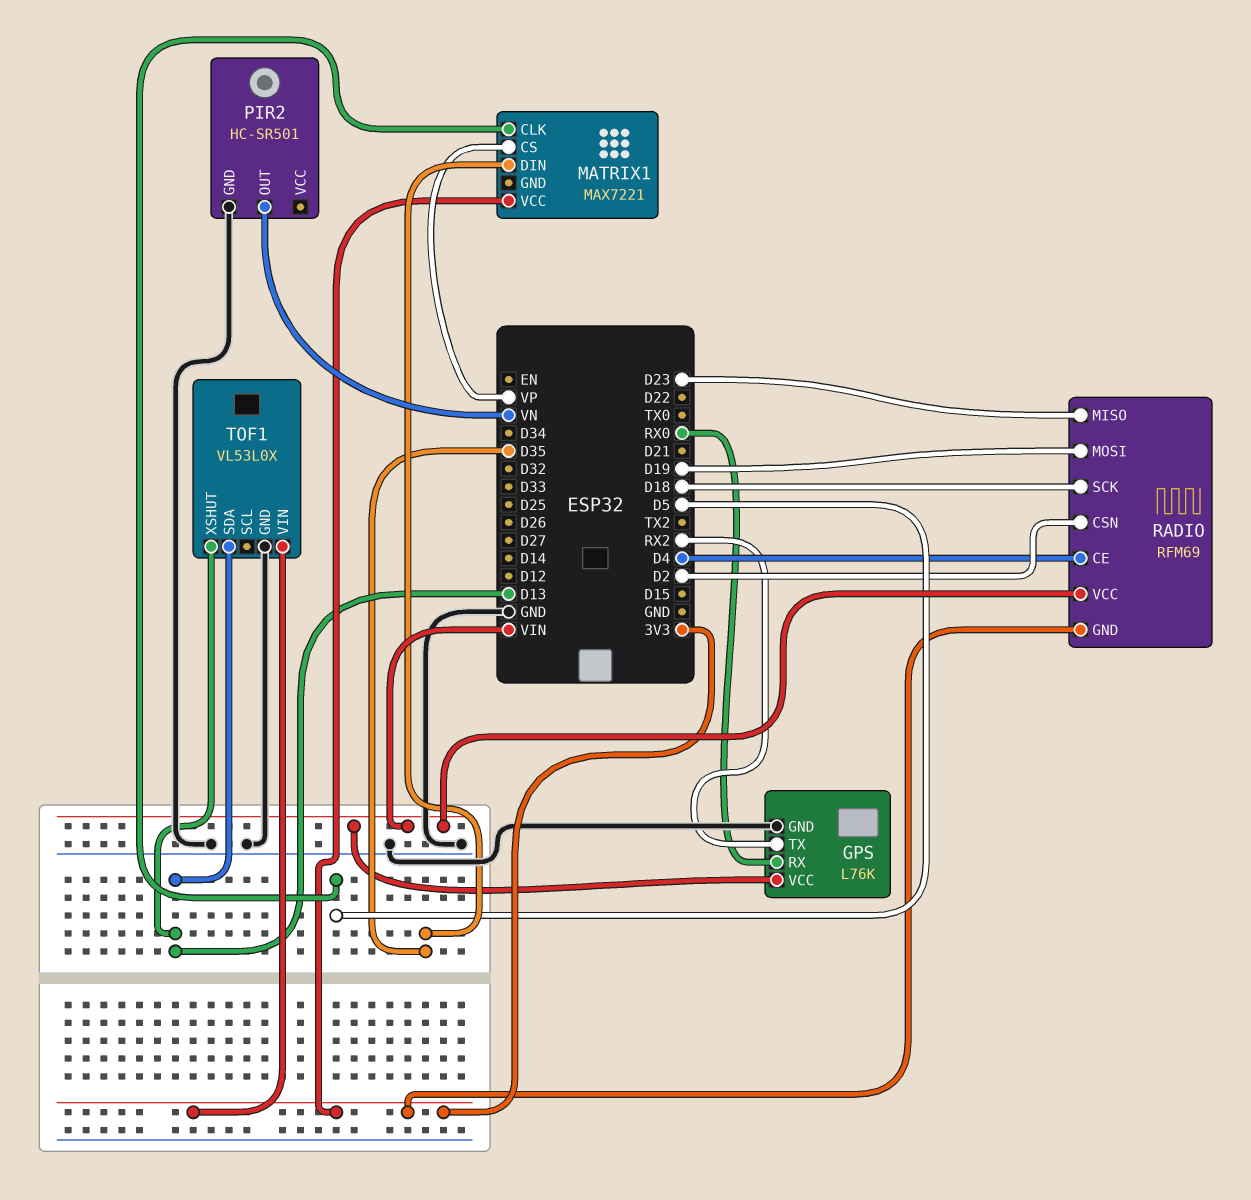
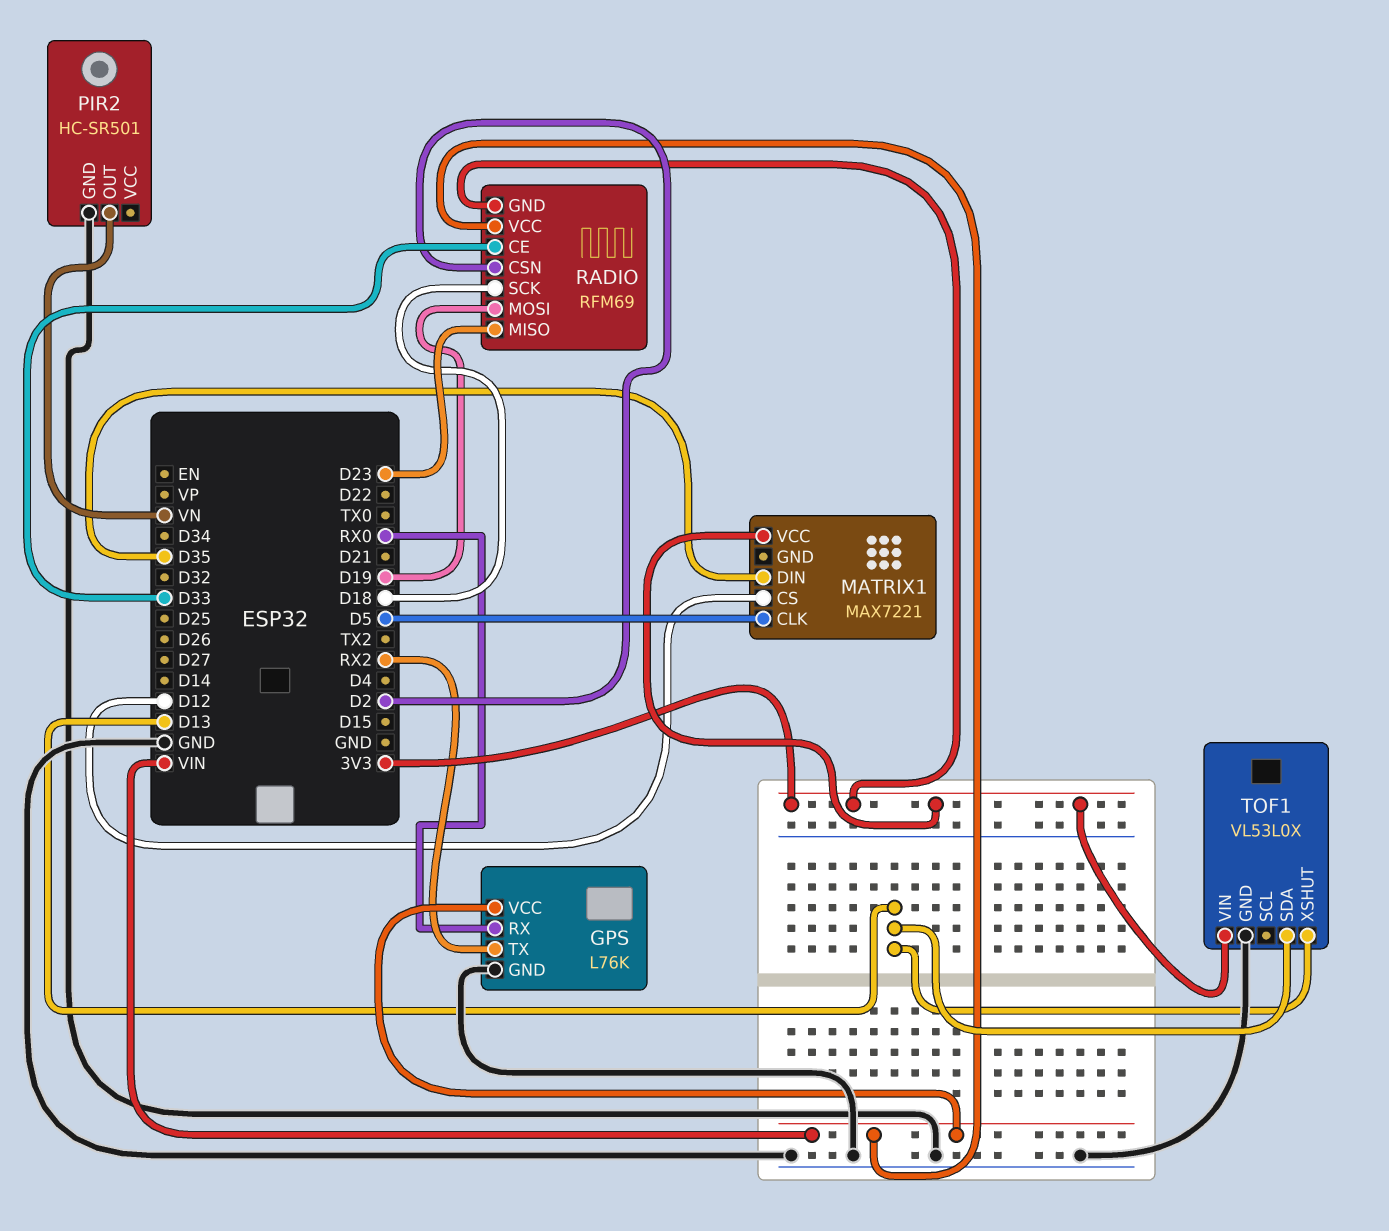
MATRIX1 pin CS: VP -> D12
RADIO pin CE: D4 -> D33

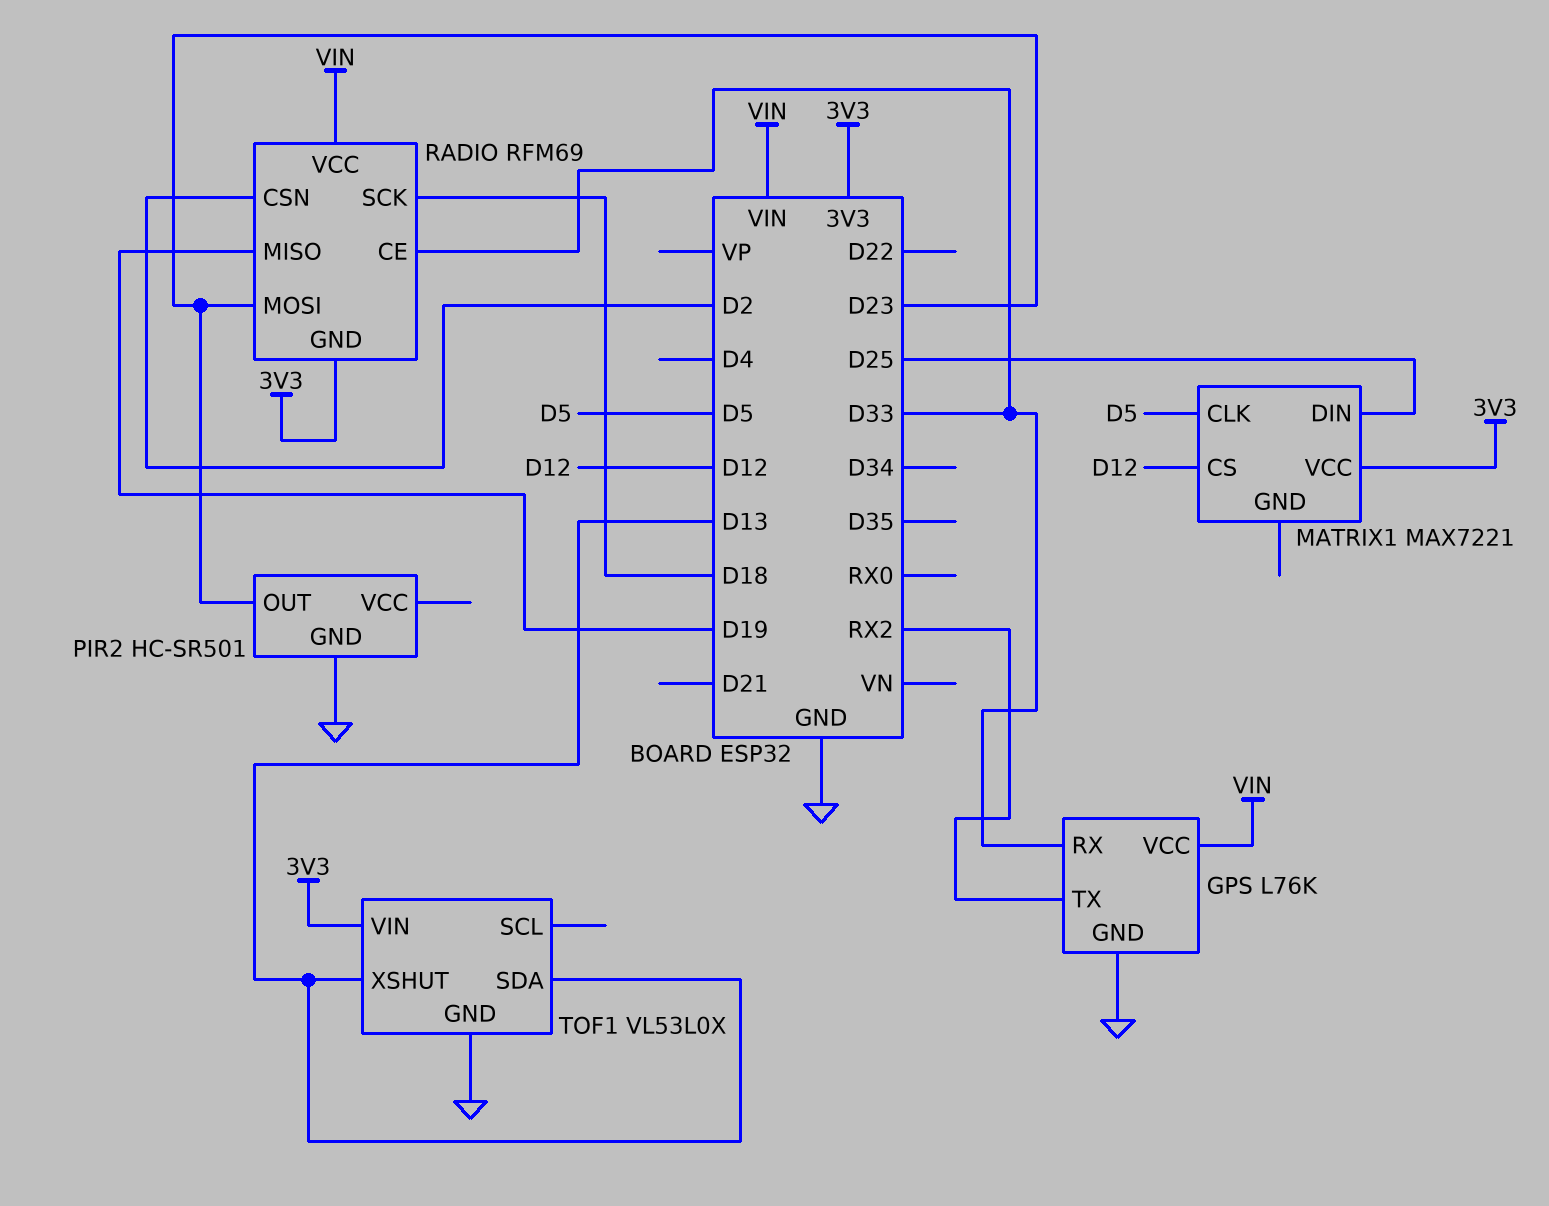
GPS pin RX: RX0 -> D33
MATRIX1 pin DIN: D35 -> D25
PIR2 pin OUT: VN -> D23
RADIO pin MISO: D23 -> D19
RADIO pin MOSI: D19 -> D23

